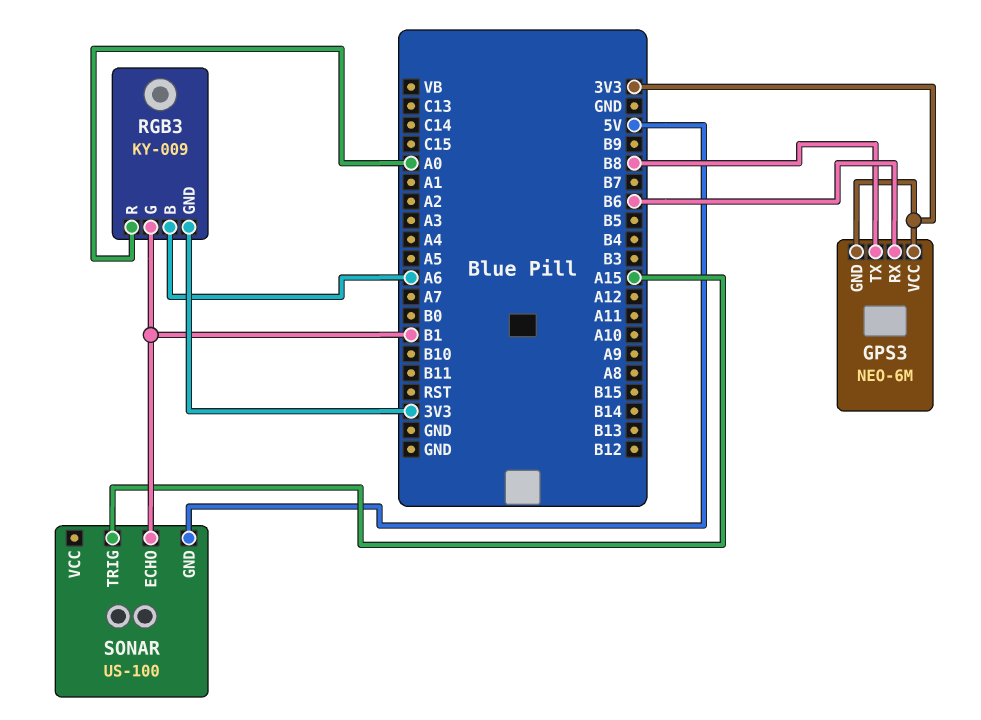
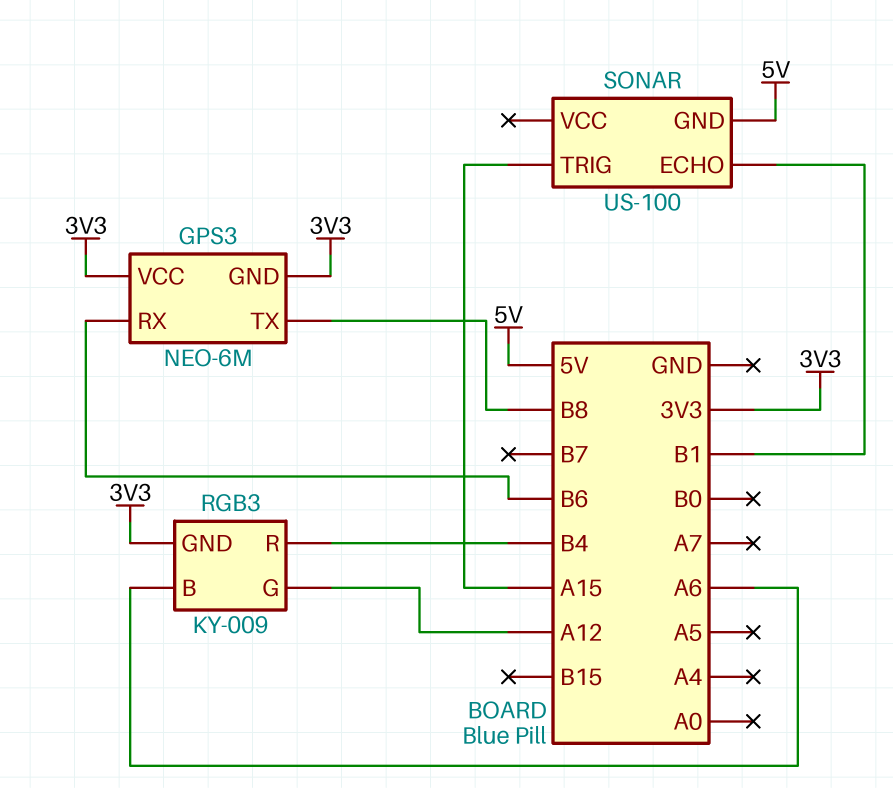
RGB3 pin G: B1 -> A12
RGB3 pin R: A0 -> B4

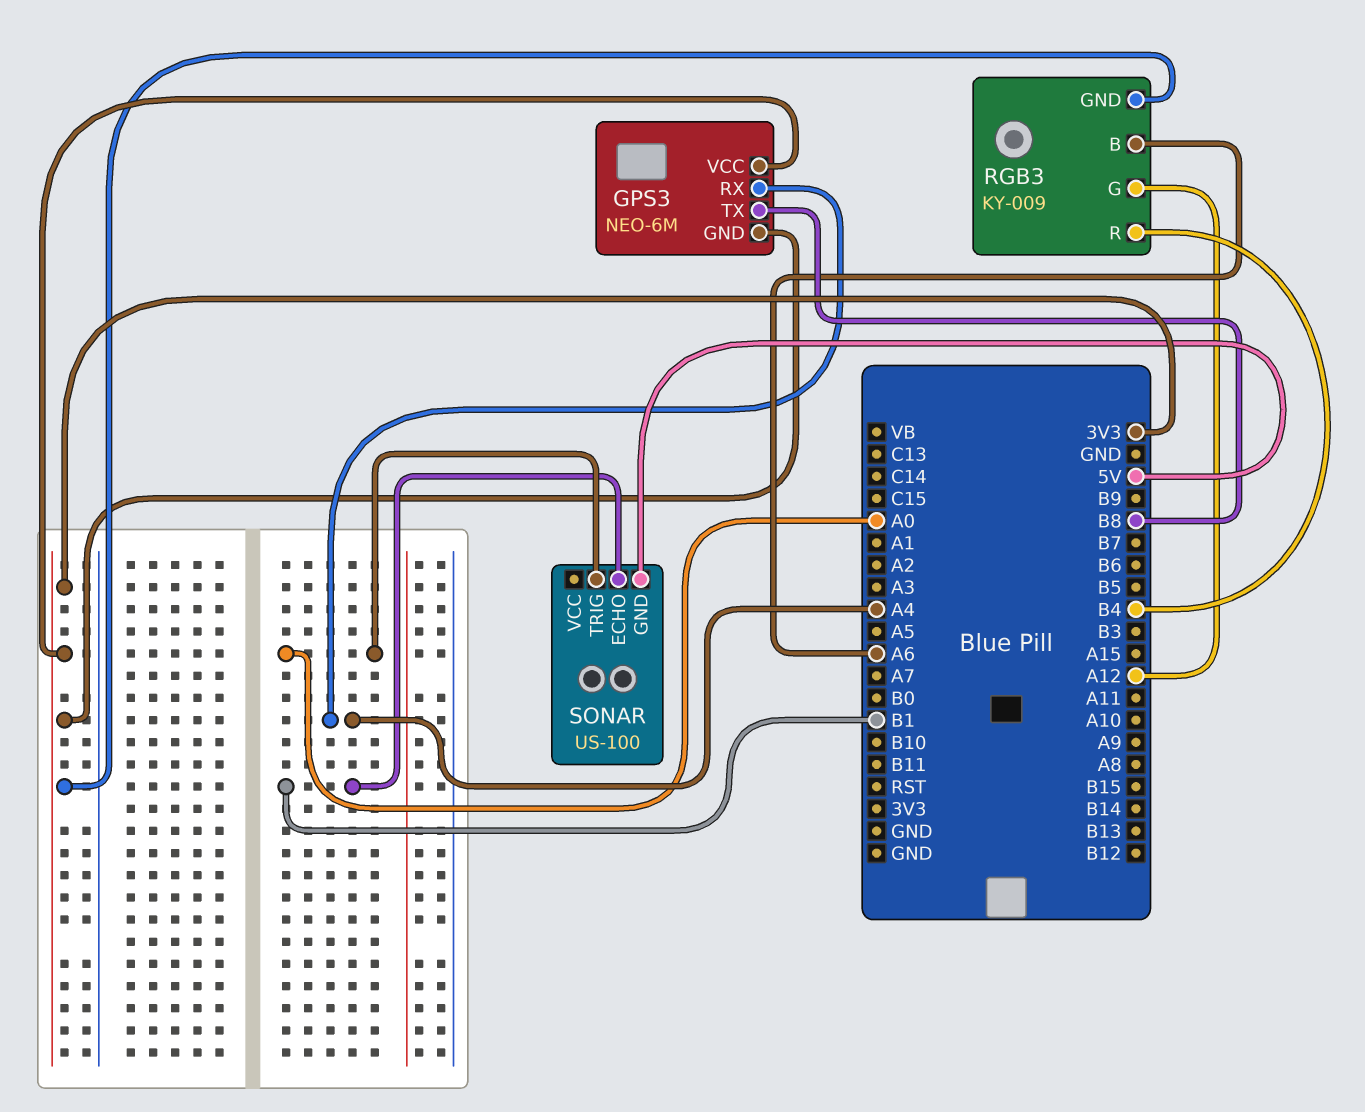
GPS3 pin RX: B6 -> A4
SONAR pin TRIG: A15 -> A0

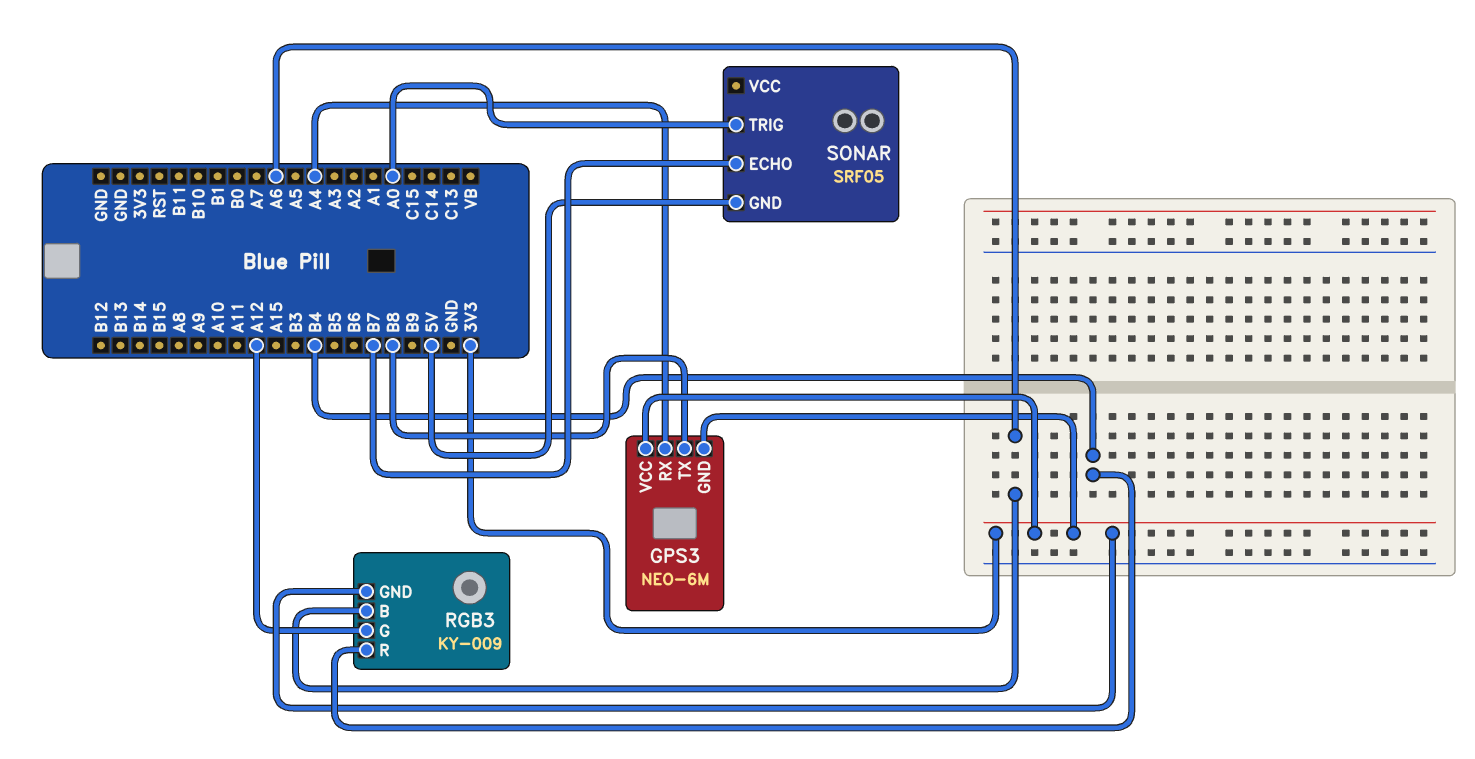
SONAR: US-100 -> SRF05
SONAR pin ECHO: B1 -> B7

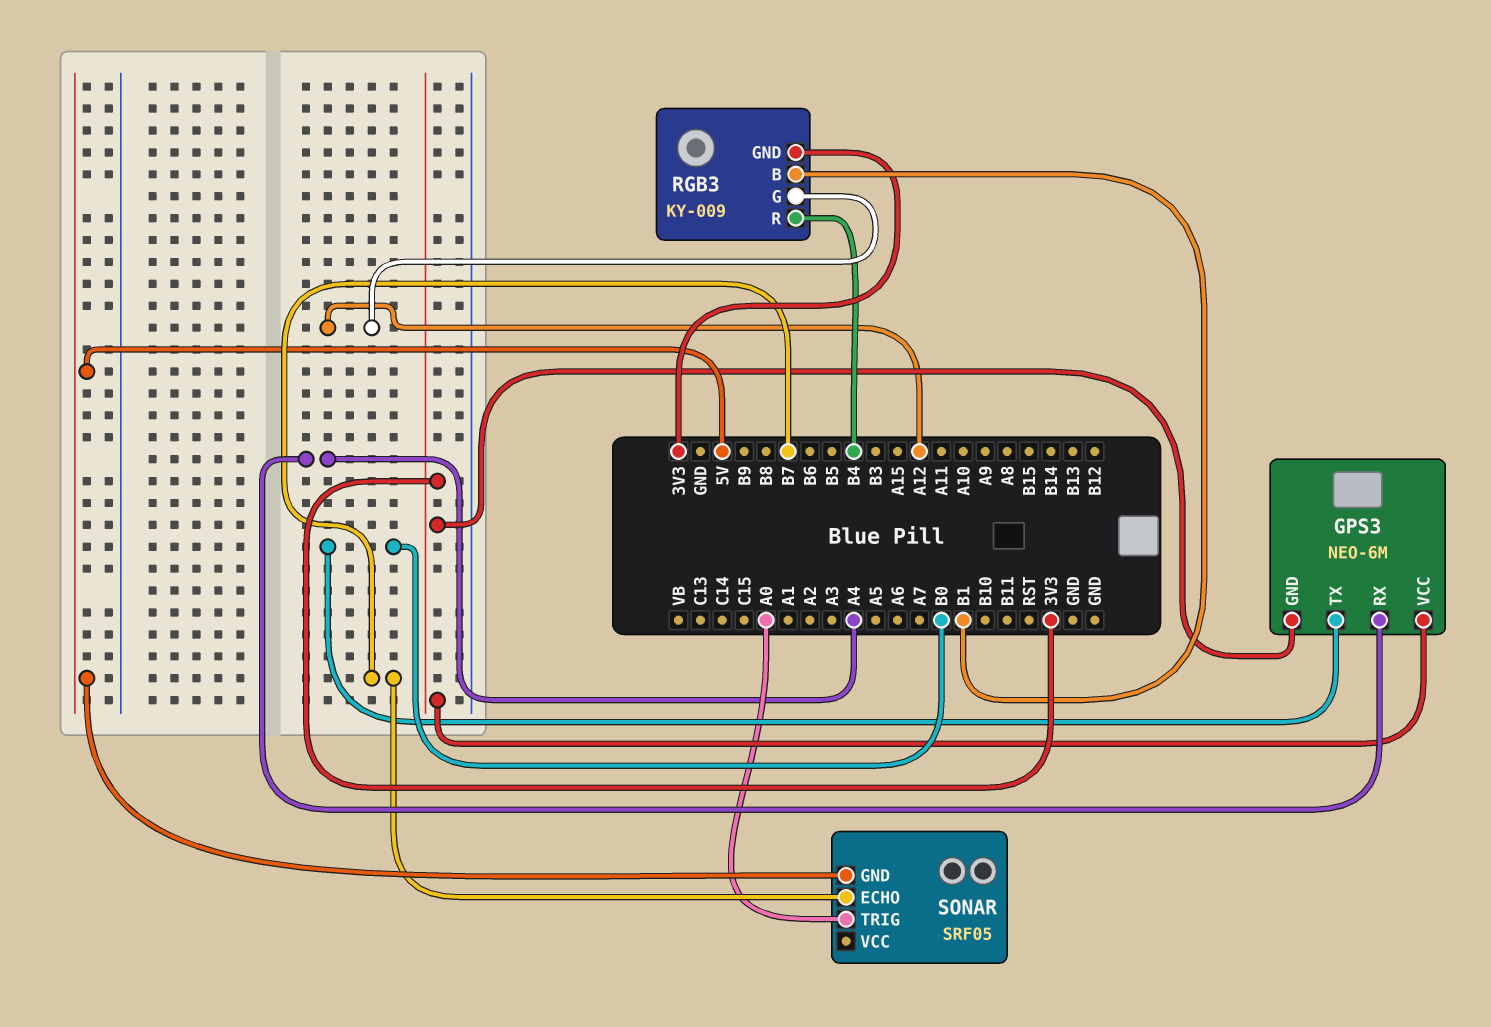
GPS3 pin TX: B8 -> B0
RGB3 pin B: A6 -> B1

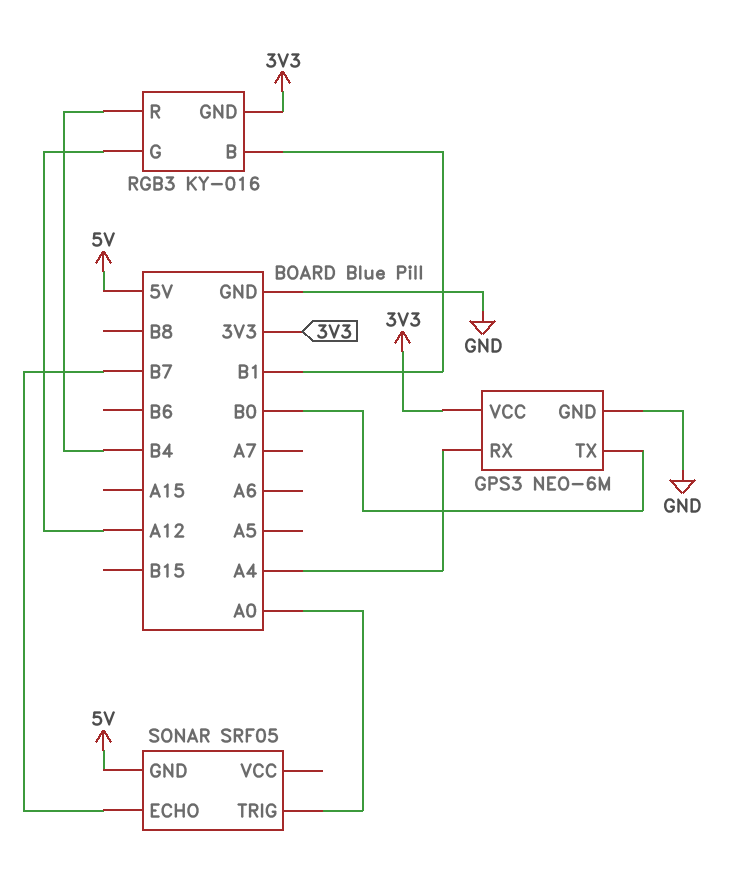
GPS3 pin GND: 3V3 -> GND
RGB3: KY-009 -> KY-016

